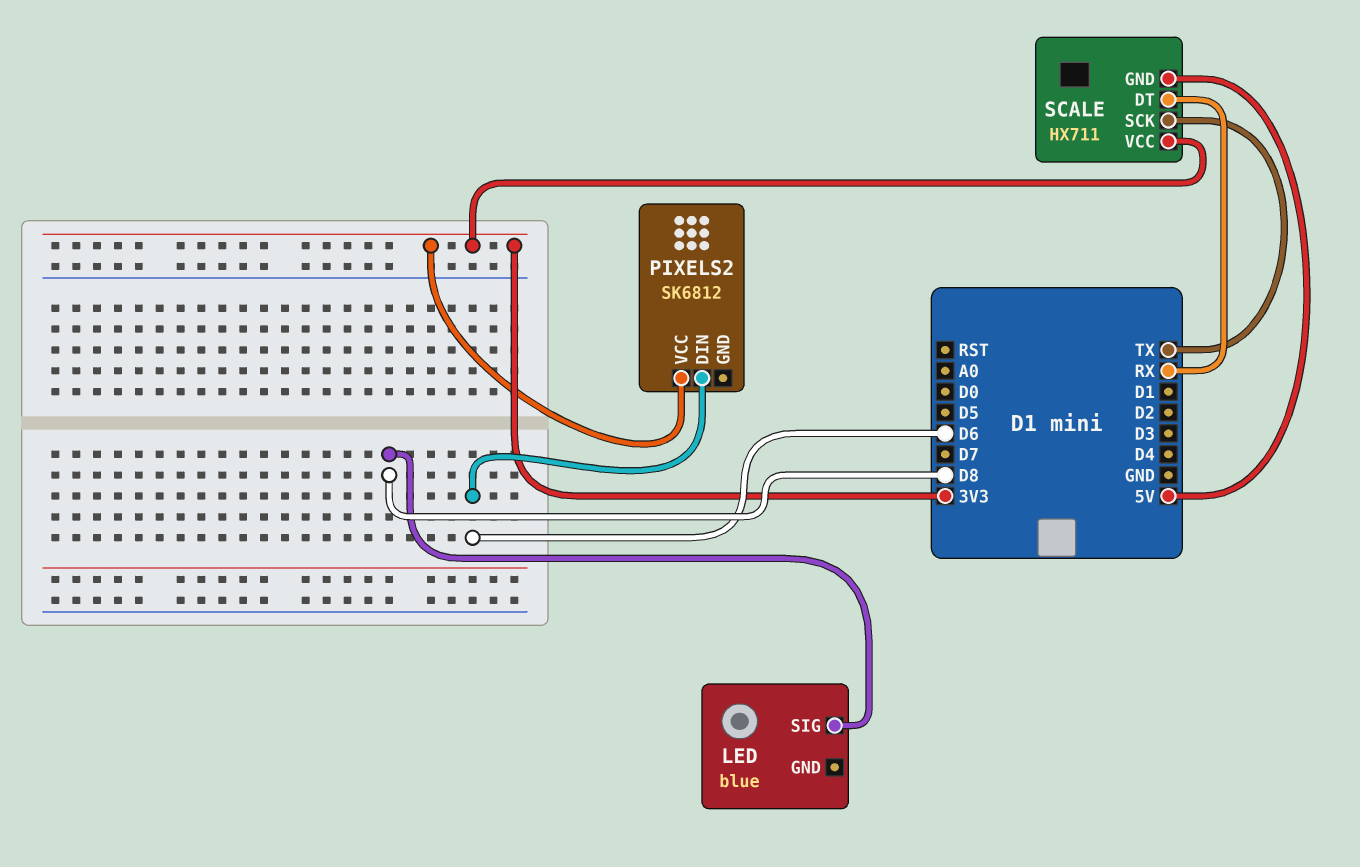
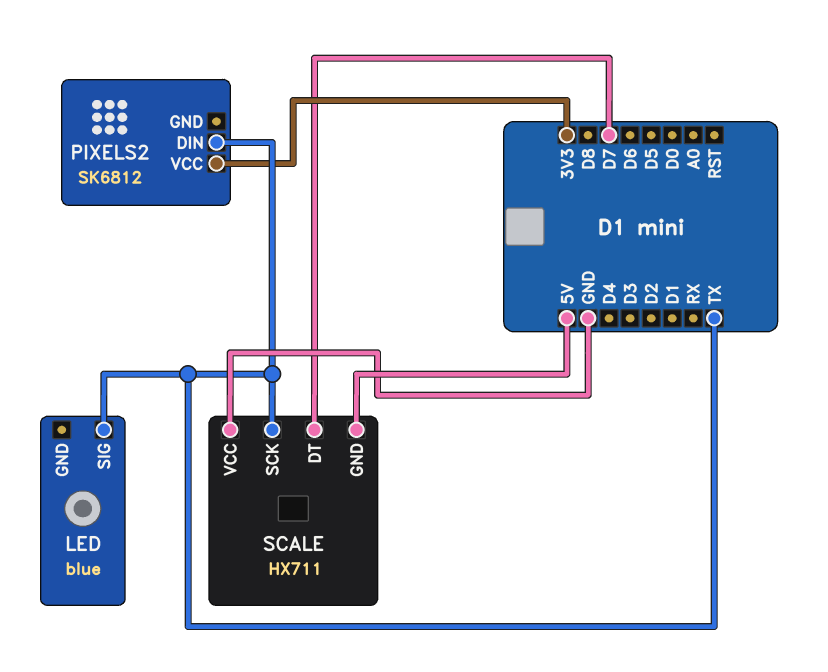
LED pin SIG: D8 -> TX
PIXELS2 pin DIN: D6 -> TX
SCALE pin DT: RX -> D7
SCALE pin VCC: 3V3 -> GND

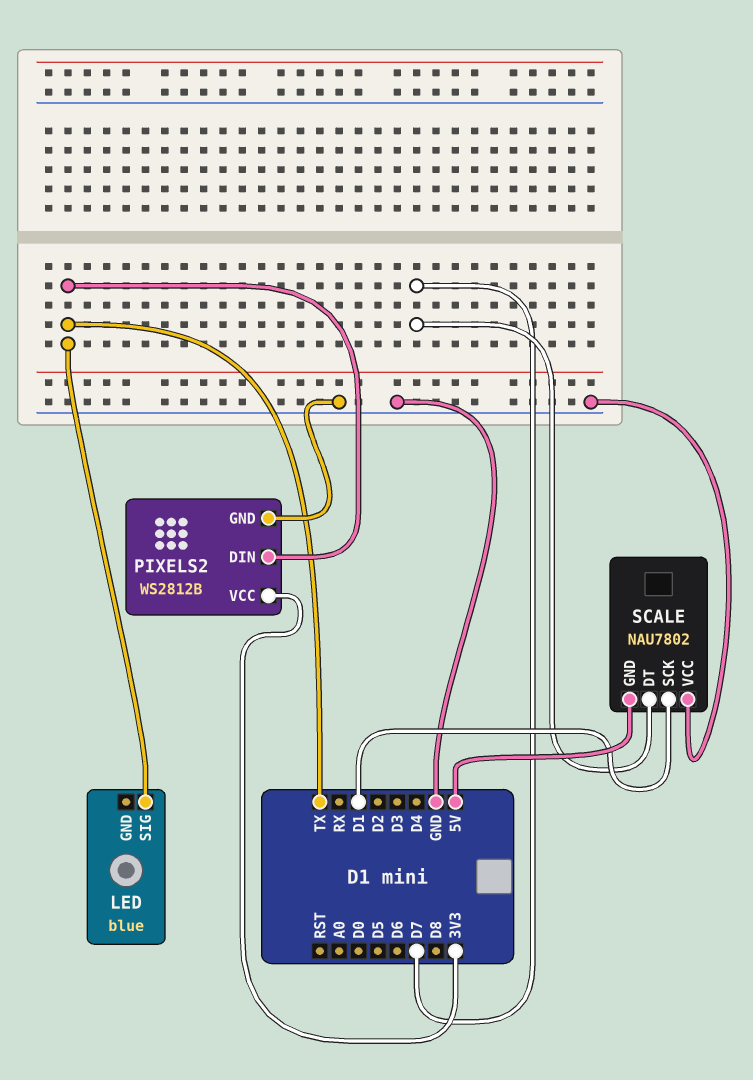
PIXELS2: SK6812 -> WS2812B
PIXELS2 pin GND: none -> GND
SCALE: HX711 -> NAU7802
SCALE pin SCK: TX -> D1

